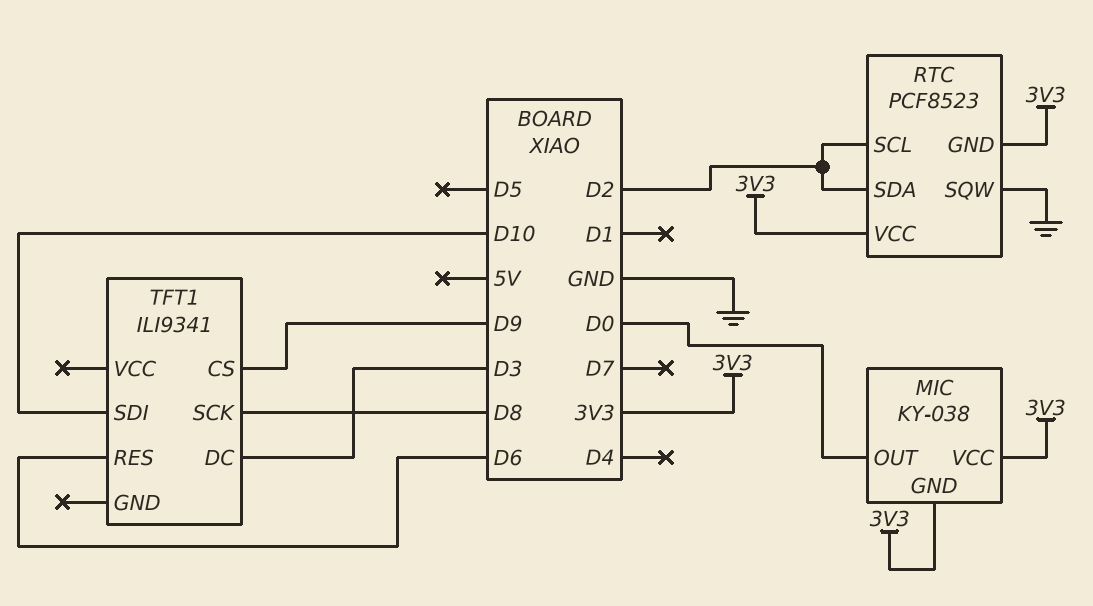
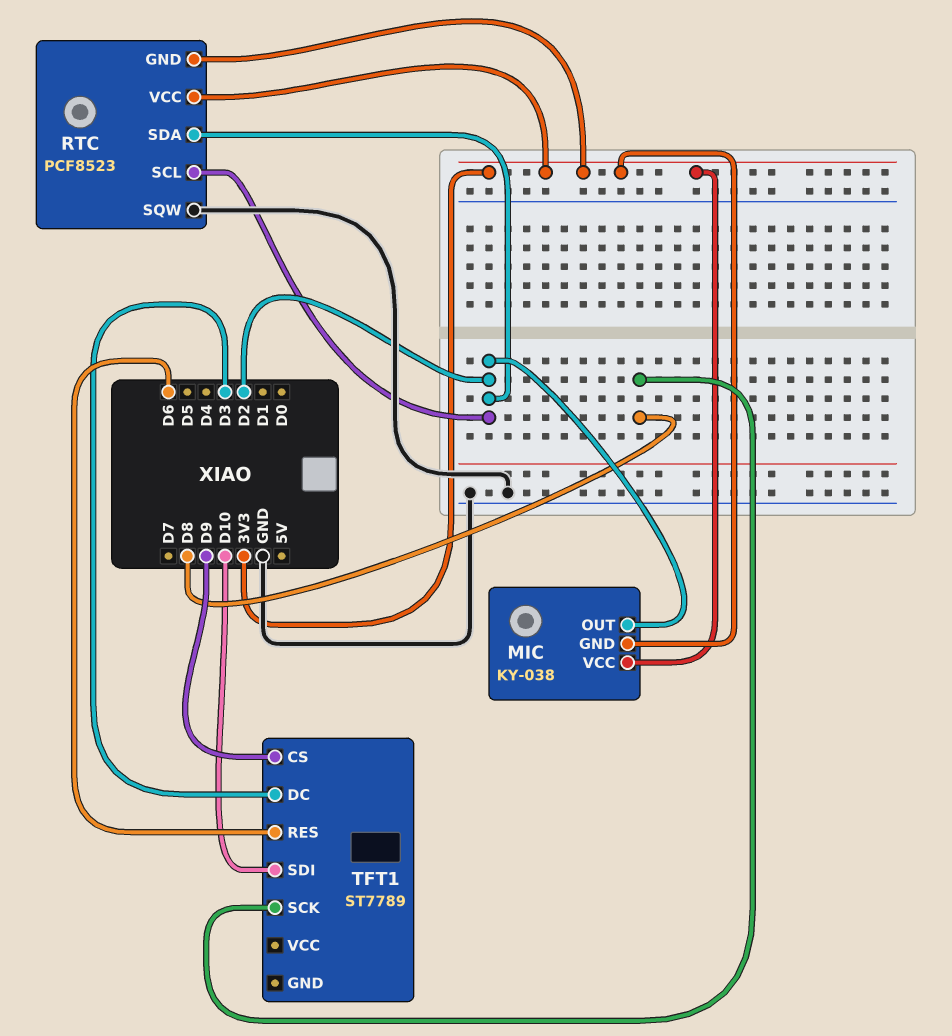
MIC pin OUT: D0 -> D2
TFT1: ILI9341 -> ST7789

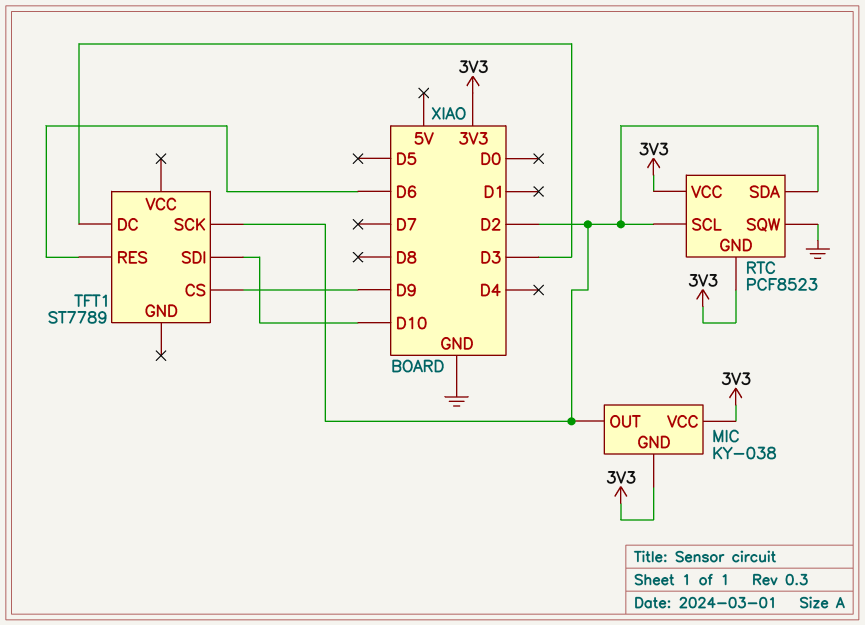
TFT1 pin SCK: D8 -> D2

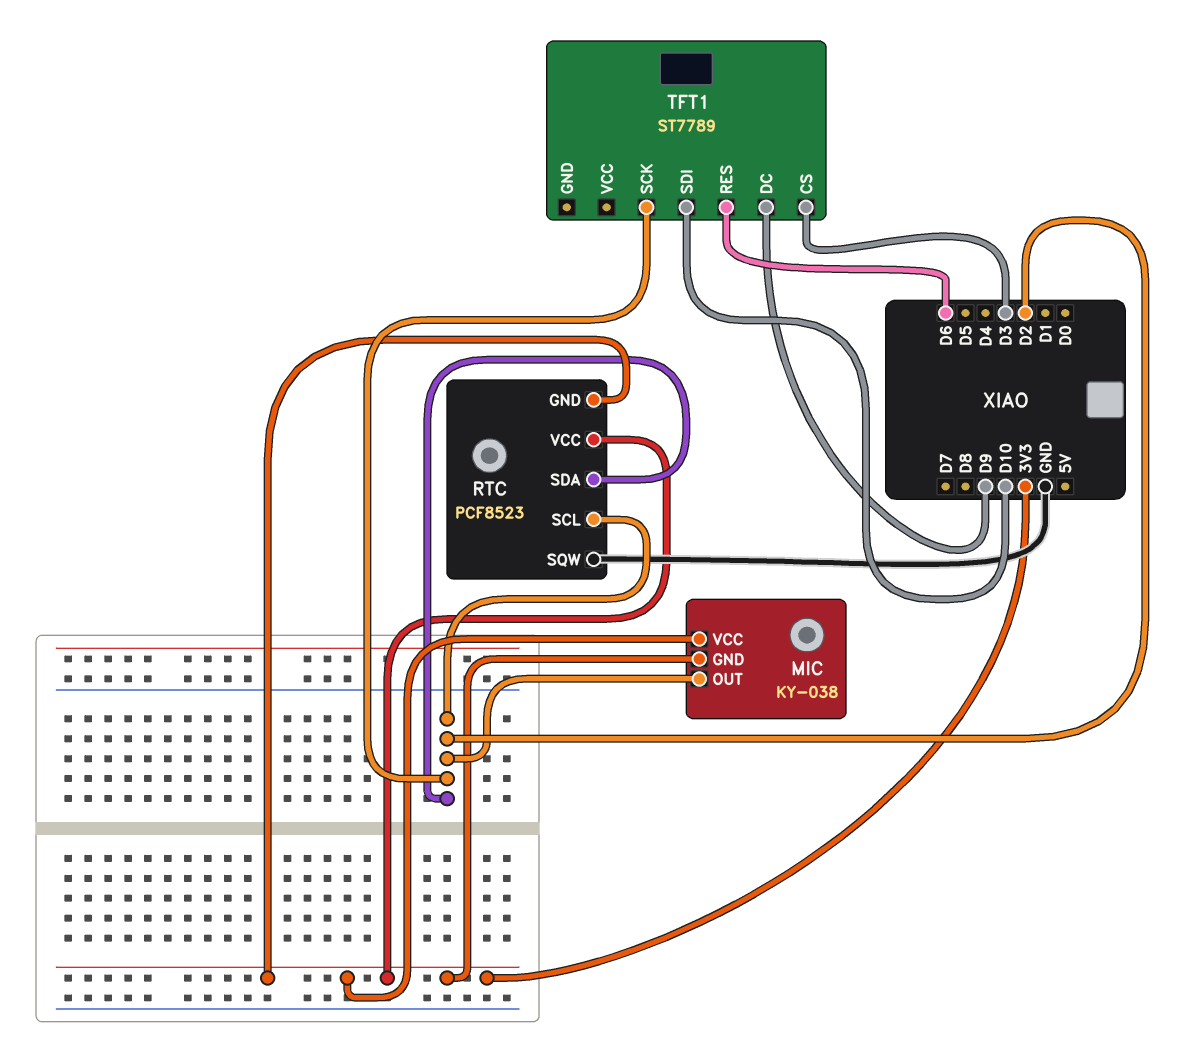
TFT1 pin CS: D9 -> D3
TFT1 pin DC: D3 -> D9

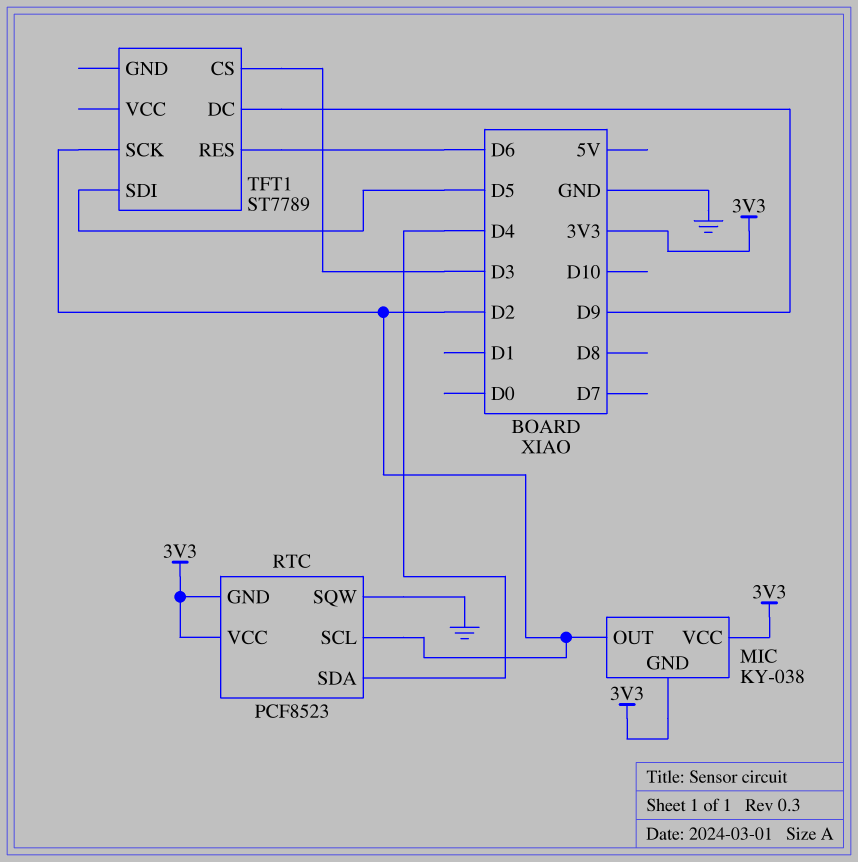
RTC pin SDA: D2 -> D4
TFT1 pin SDI: D10 -> D5

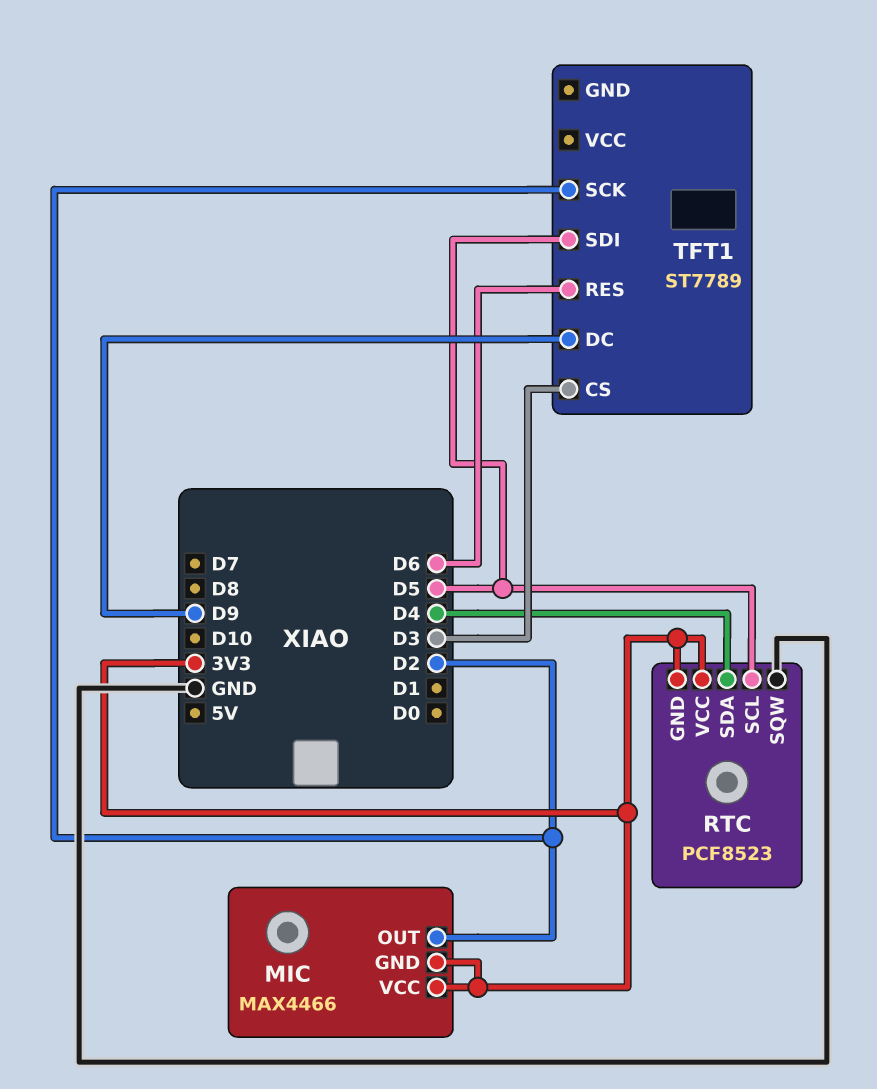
MIC: KY-038 -> MAX4466
RTC pin SCL: D2 -> D5

